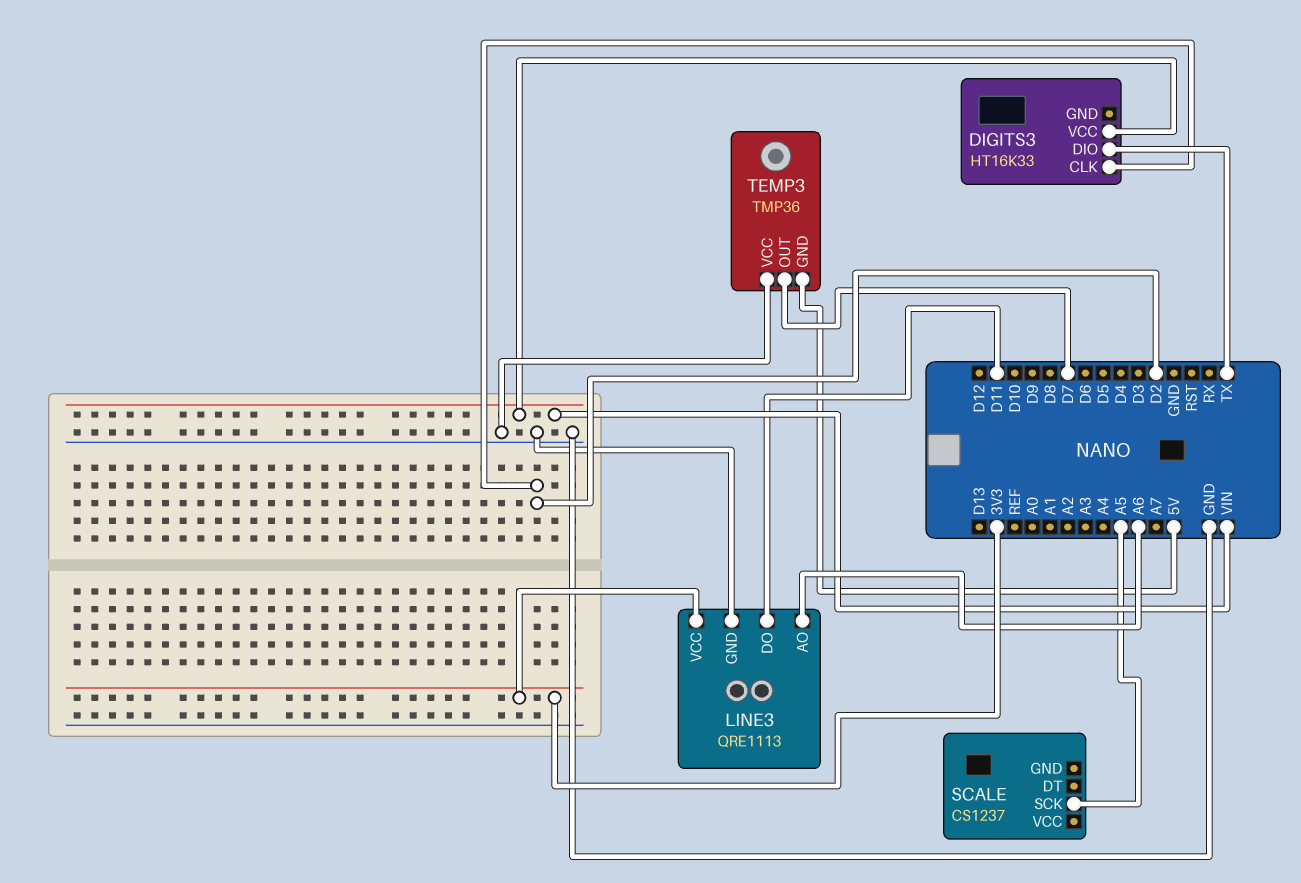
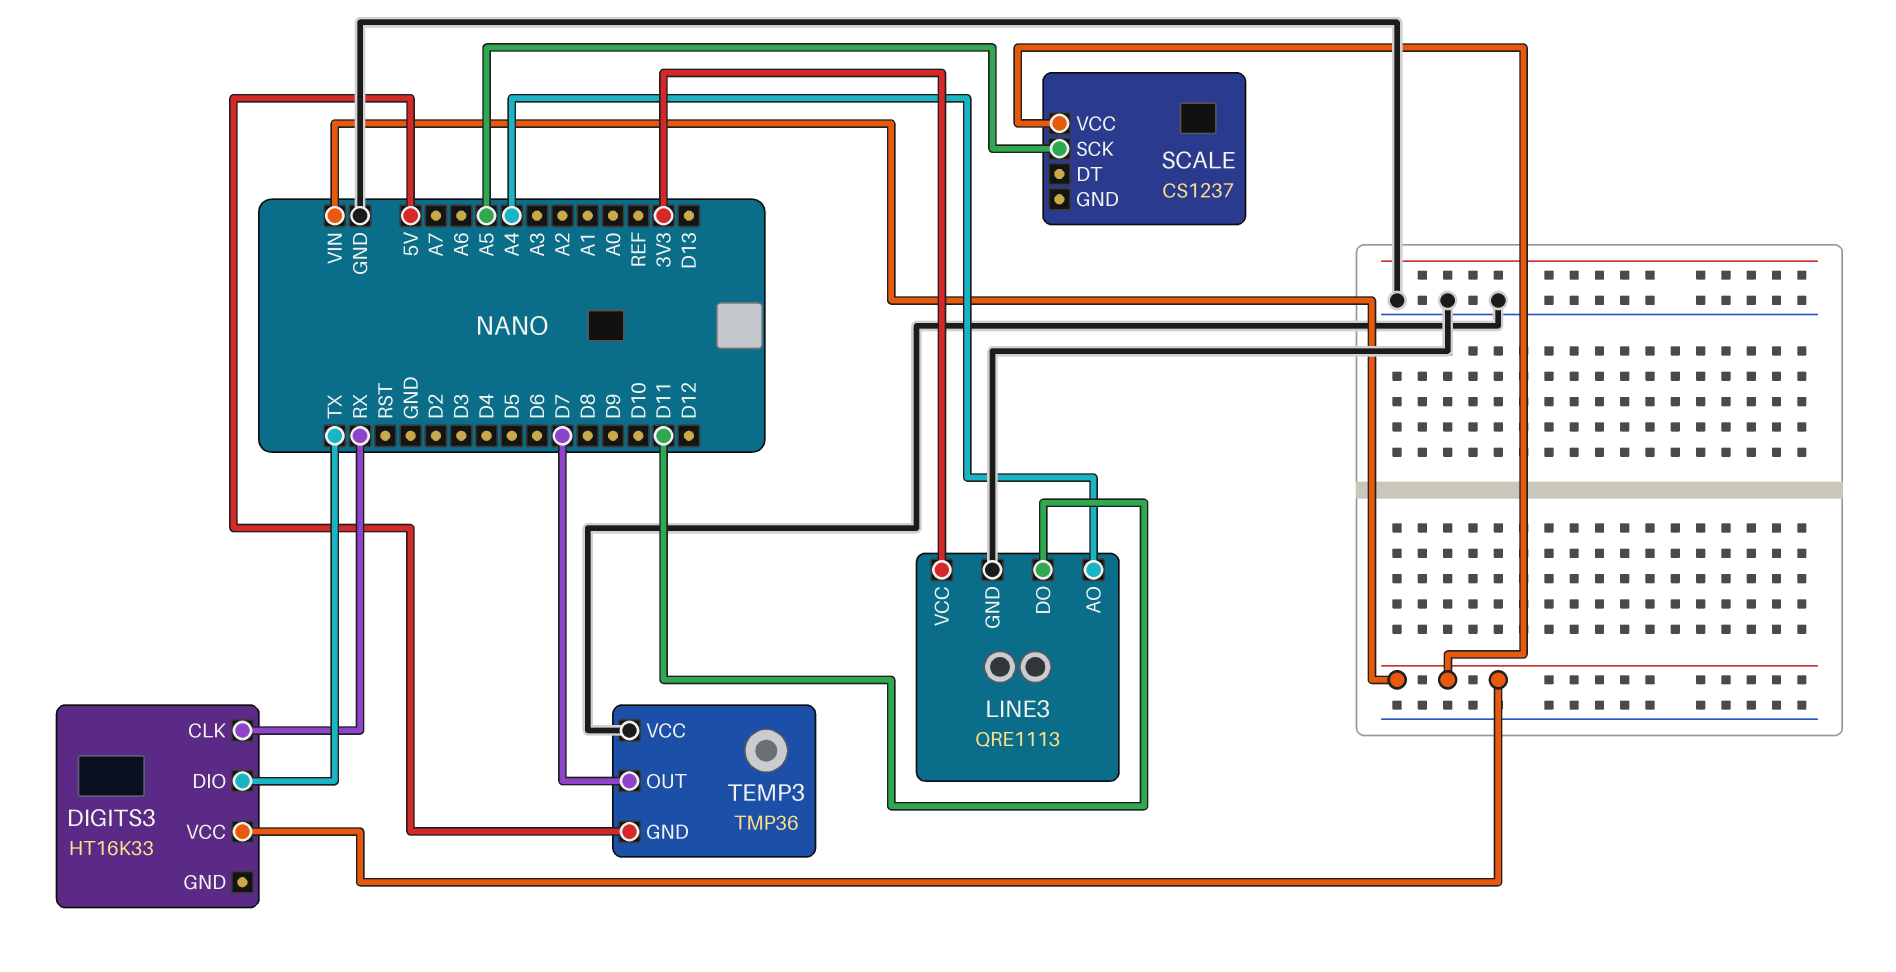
DIGITS3 pin CLK: D2 -> RX
LINE3 pin AO: A6 -> A4
SCALE pin VCC: none -> VIN

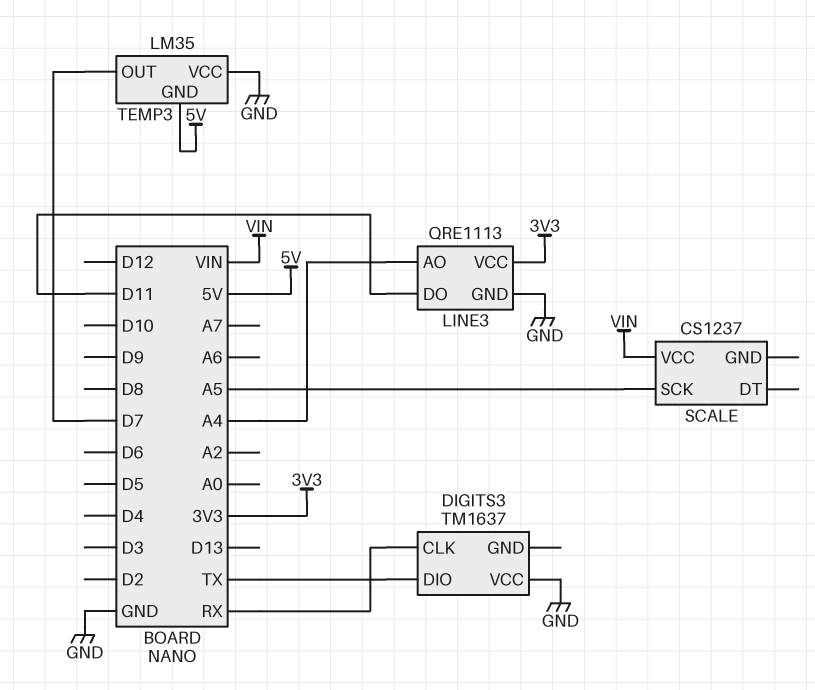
DIGITS3: HT16K33 -> TM1637
DIGITS3 pin VCC: VIN -> GND
TEMP3: TMP36 -> LM35

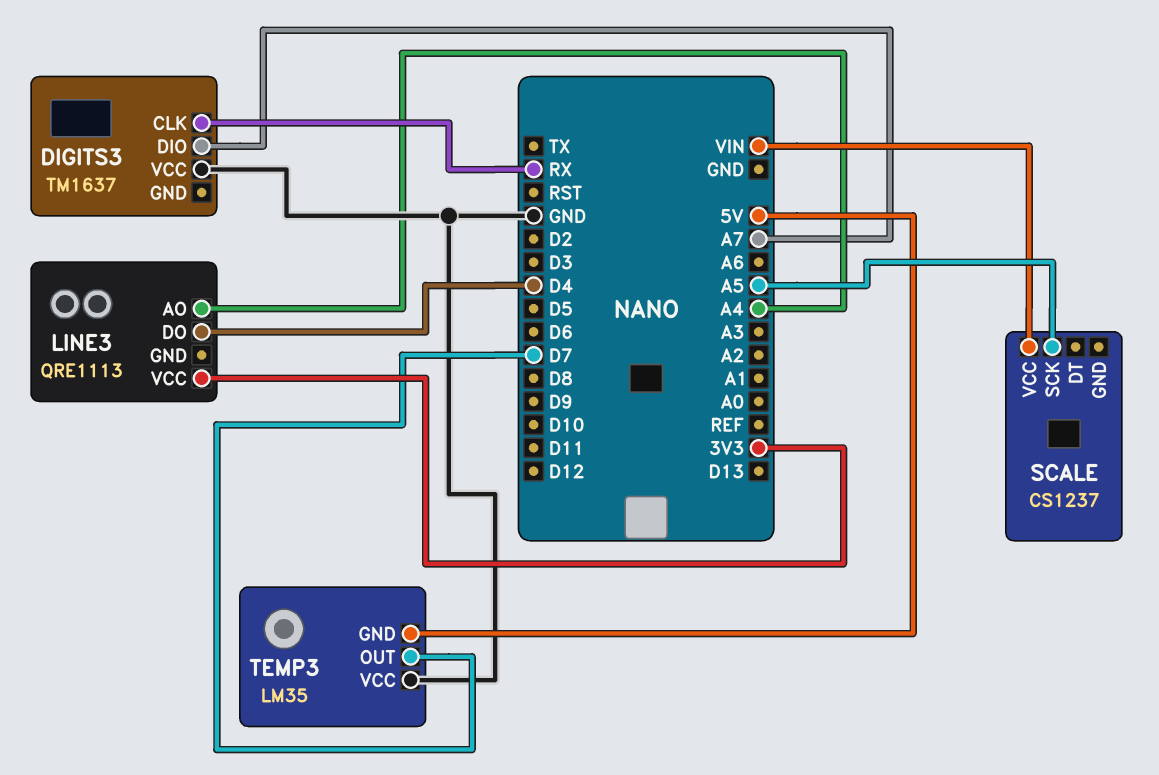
DIGITS3 pin DIO: TX -> A7
LINE3 pin DO: D11 -> D4
LINE3 pin GND: GND -> none

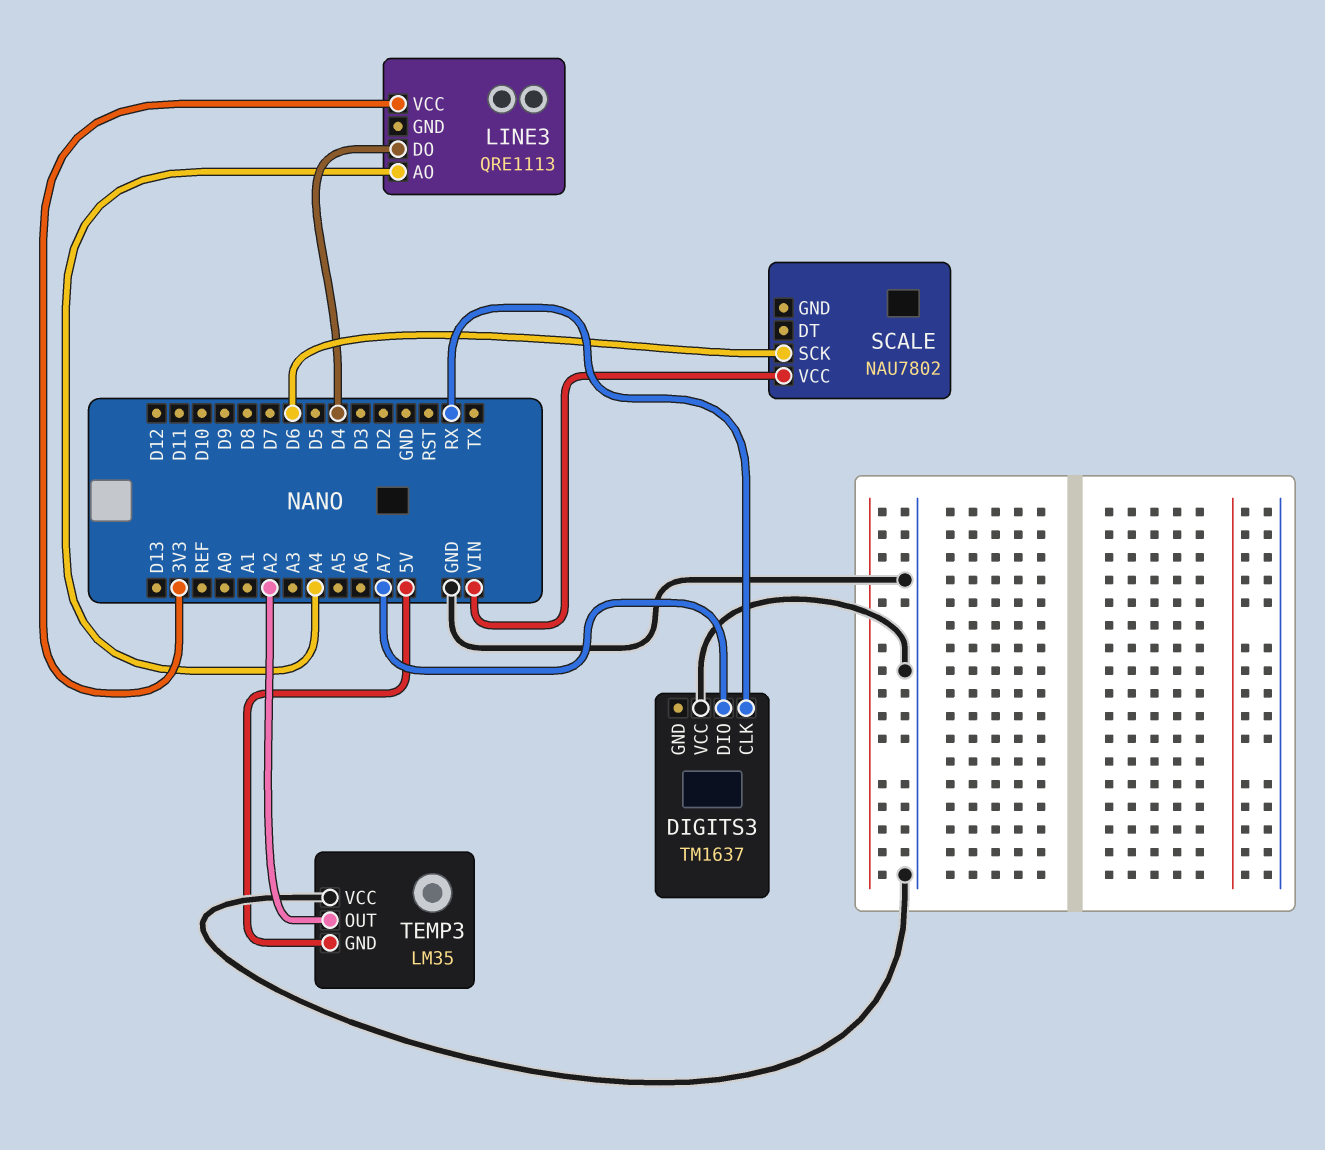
SCALE: CS1237 -> NAU7802
SCALE pin SCK: A5 -> D6
TEMP3 pin OUT: D7 -> A2

